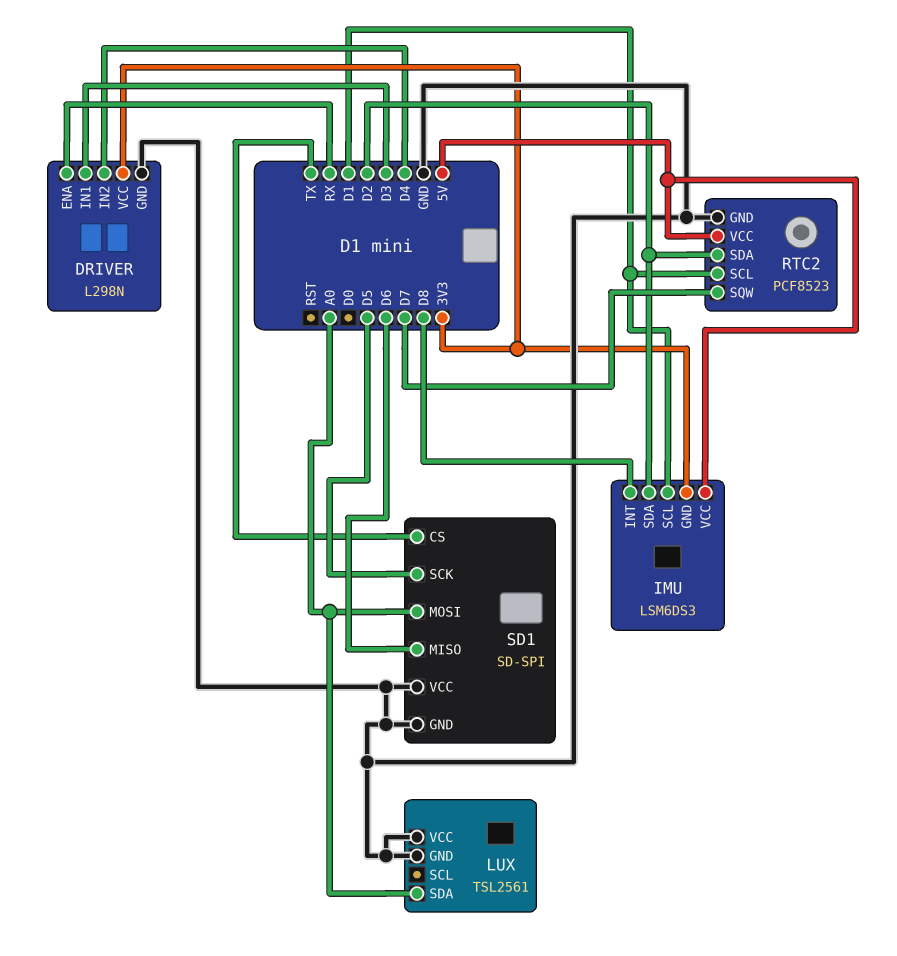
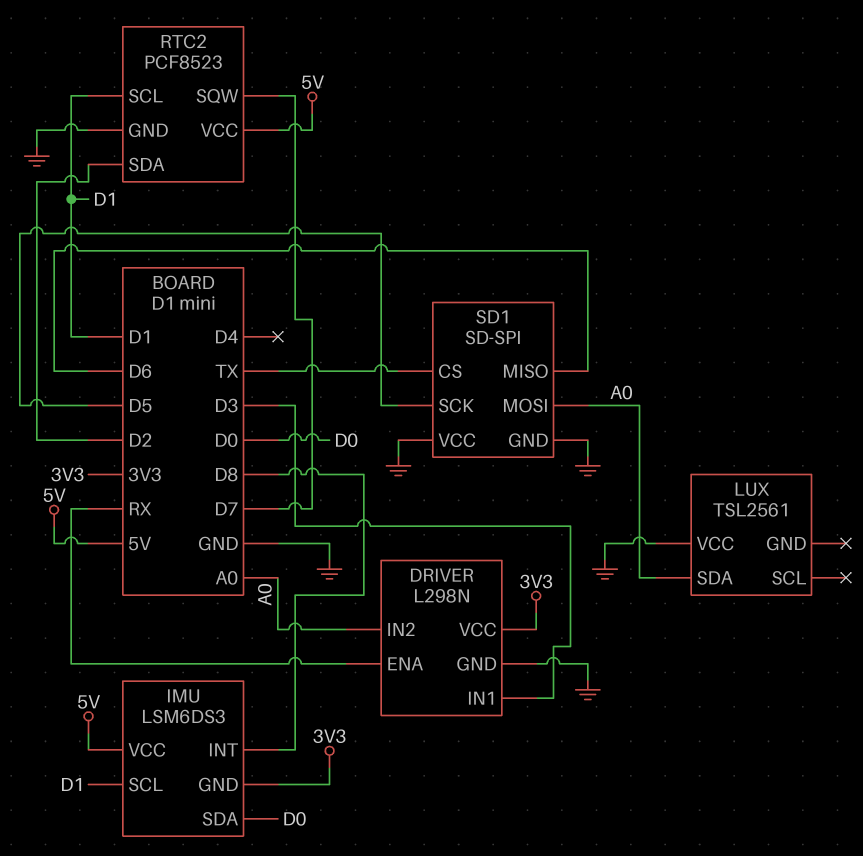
DRIVER pin IN2: D4 -> A0
IMU pin SDA: D2 -> D0
LUX pin GND: GND -> none

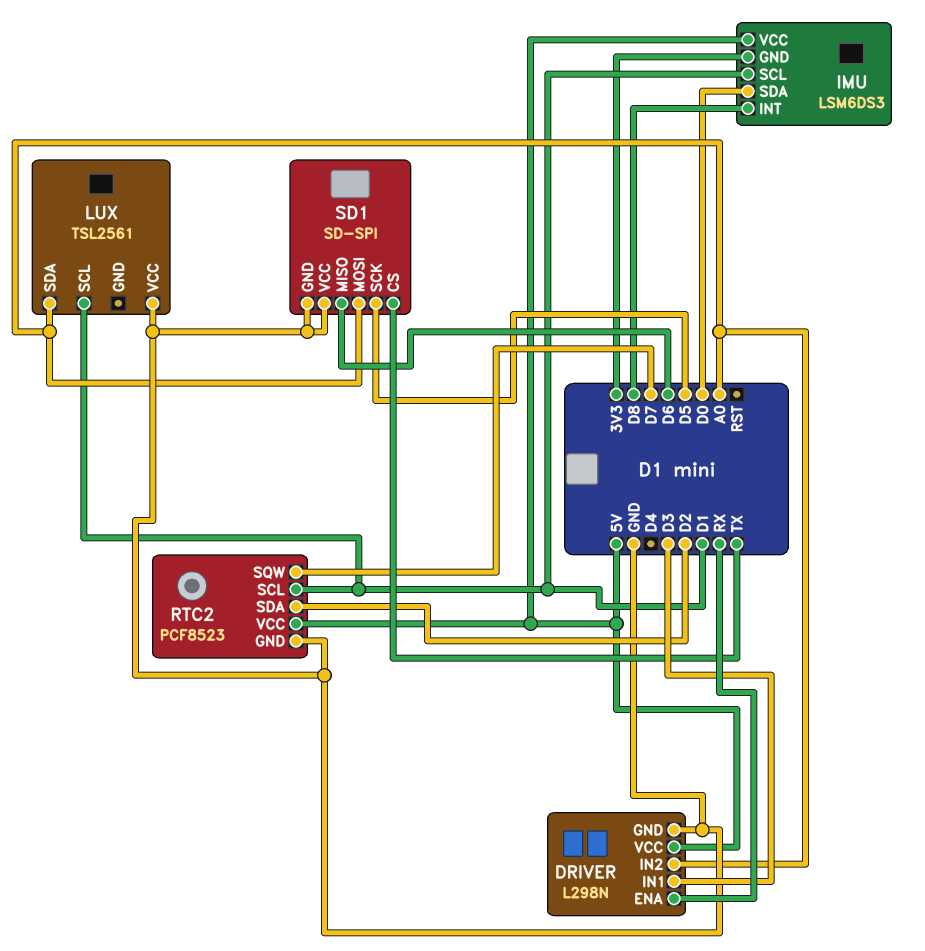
DRIVER pin VCC: 3V3 -> 5V
LUX pin SCL: none -> D1

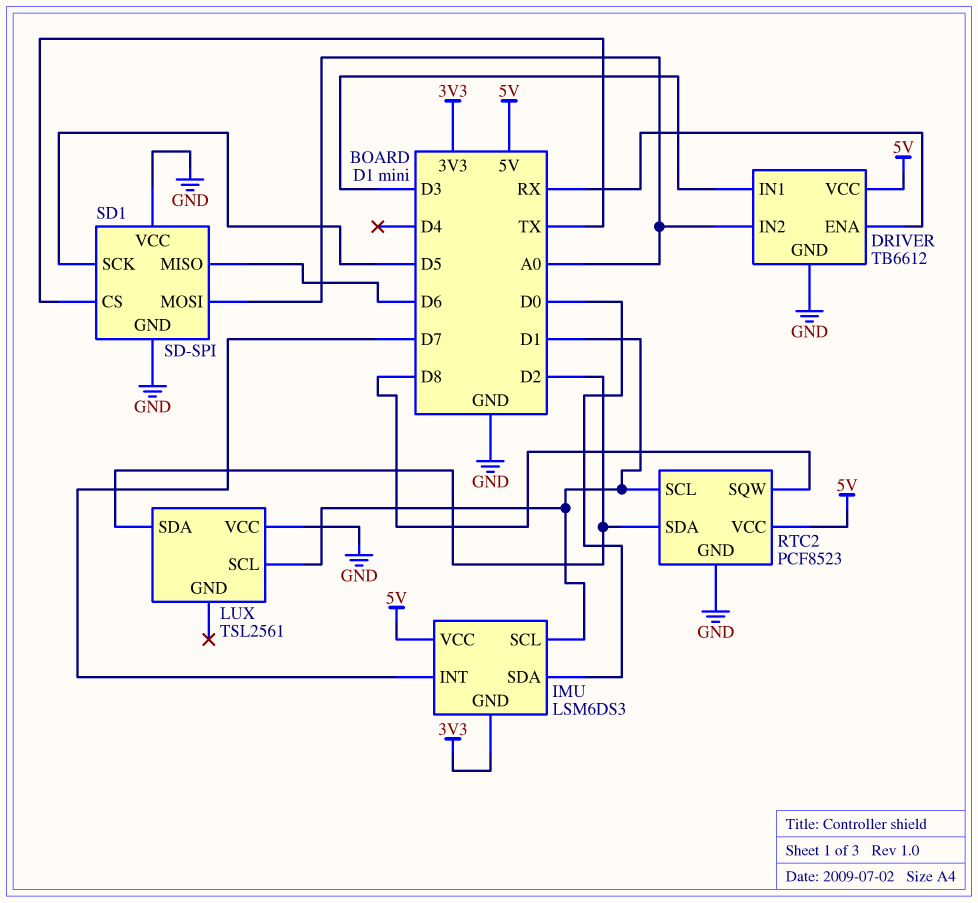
DRIVER: L298N -> TB6612
IMU pin INT: D8 -> D7
LUX pin SDA: A0 -> D2
RTC2 pin SQW: D7 -> D8

